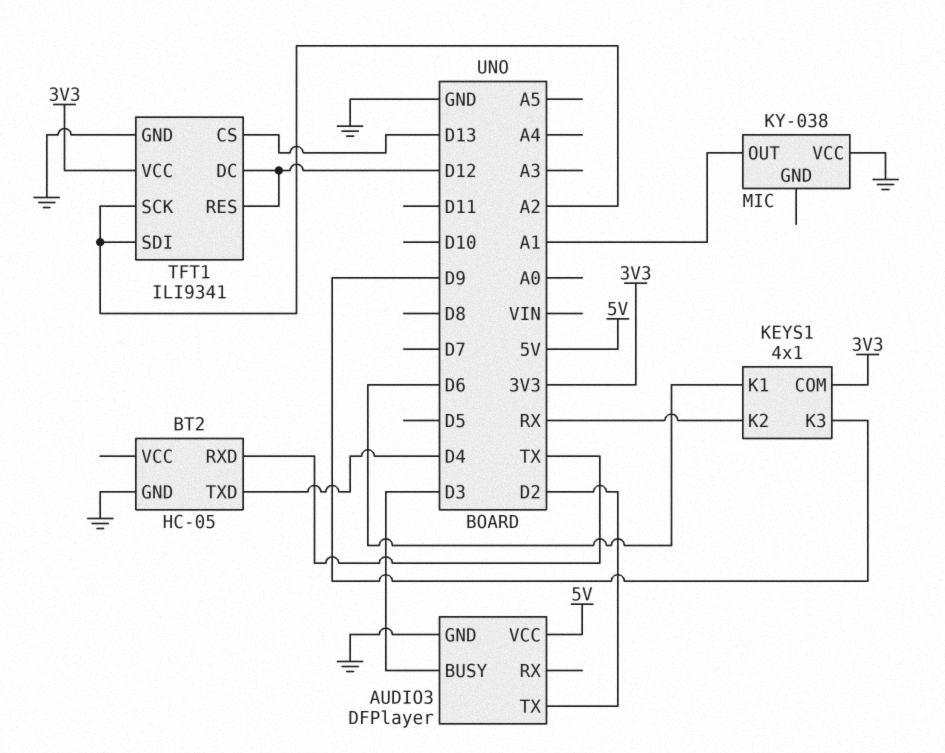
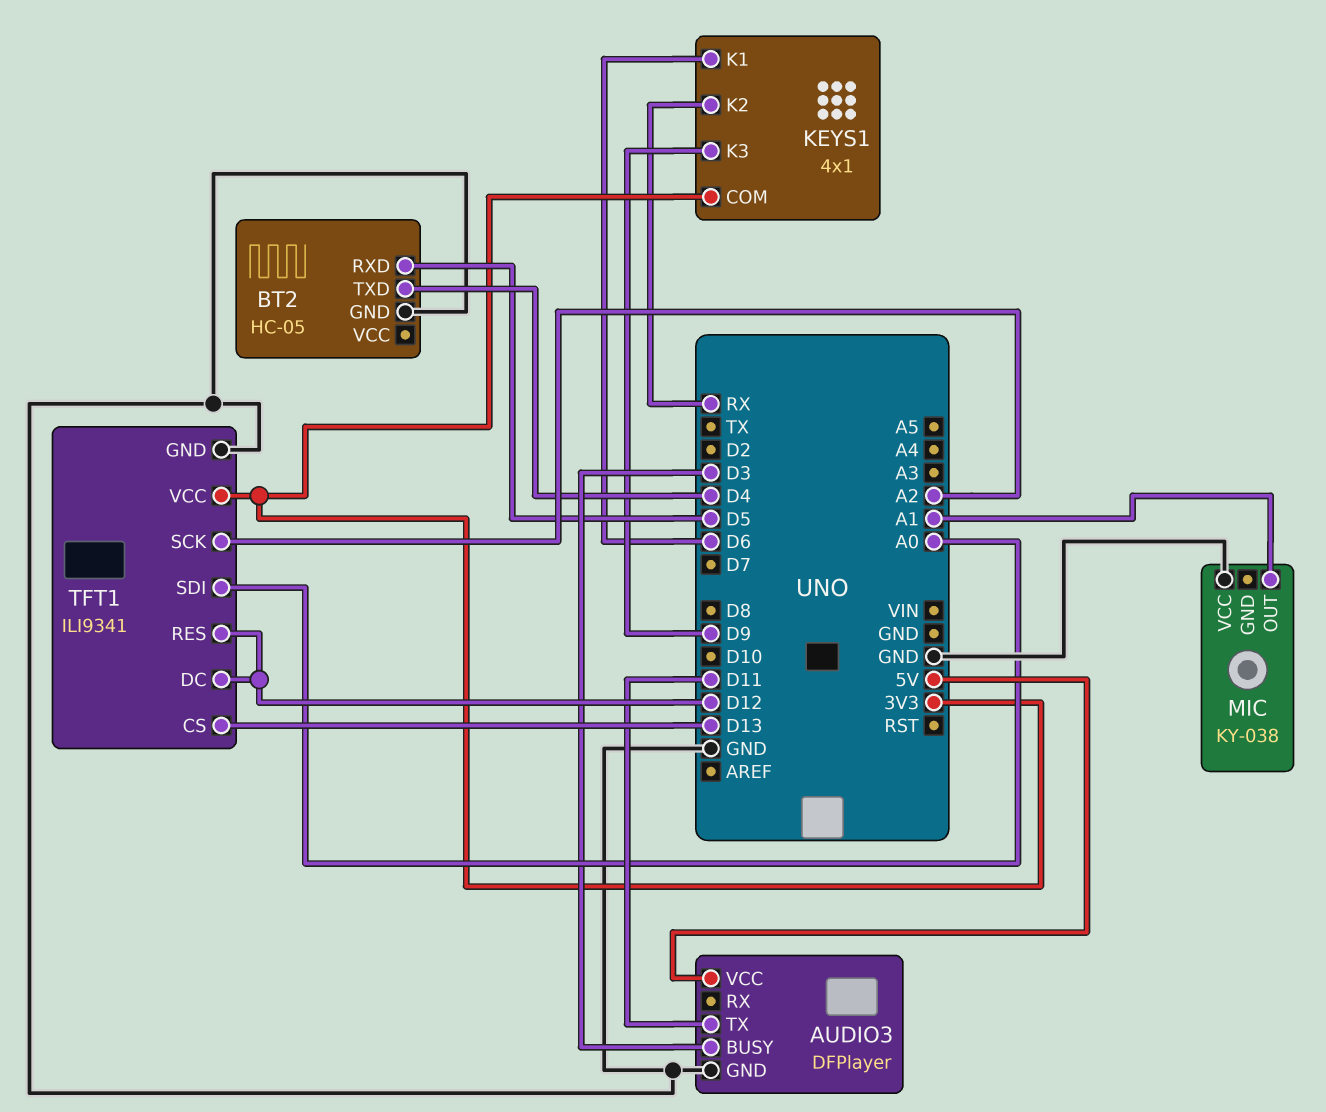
AUDIO3 pin TX: D2 -> D11
BT2 pin RXD: TX -> D5
TFT1 pin SDI: A2 -> A0

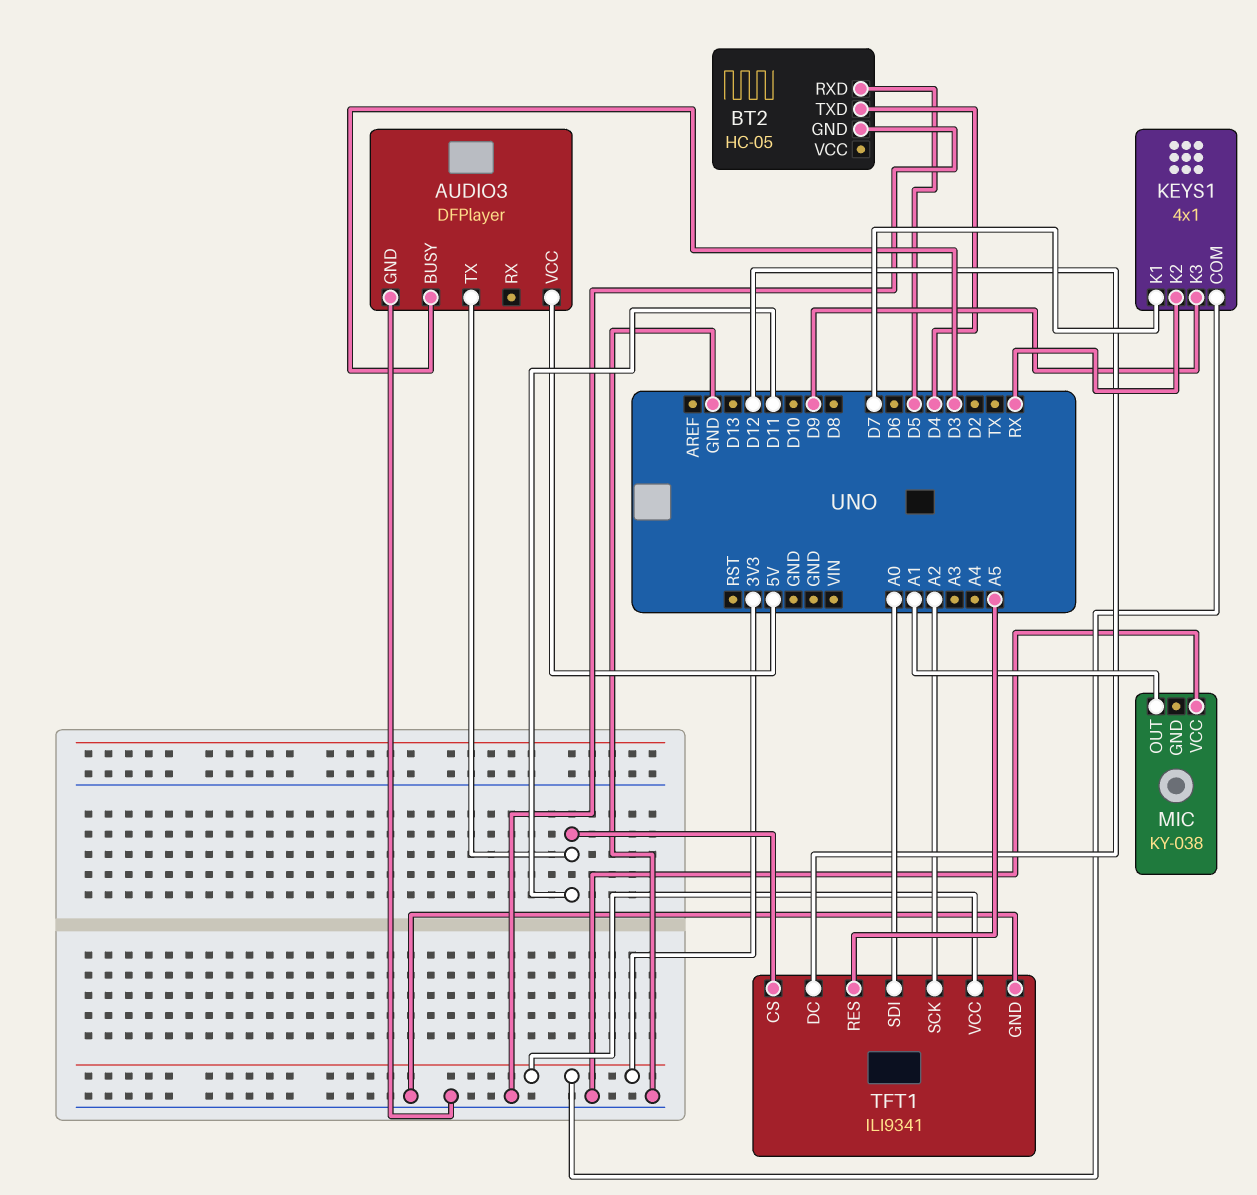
KEYS1 pin K1: D6 -> D7
TFT1 pin CS: D13 -> D11
TFT1 pin RES: D12 -> A5

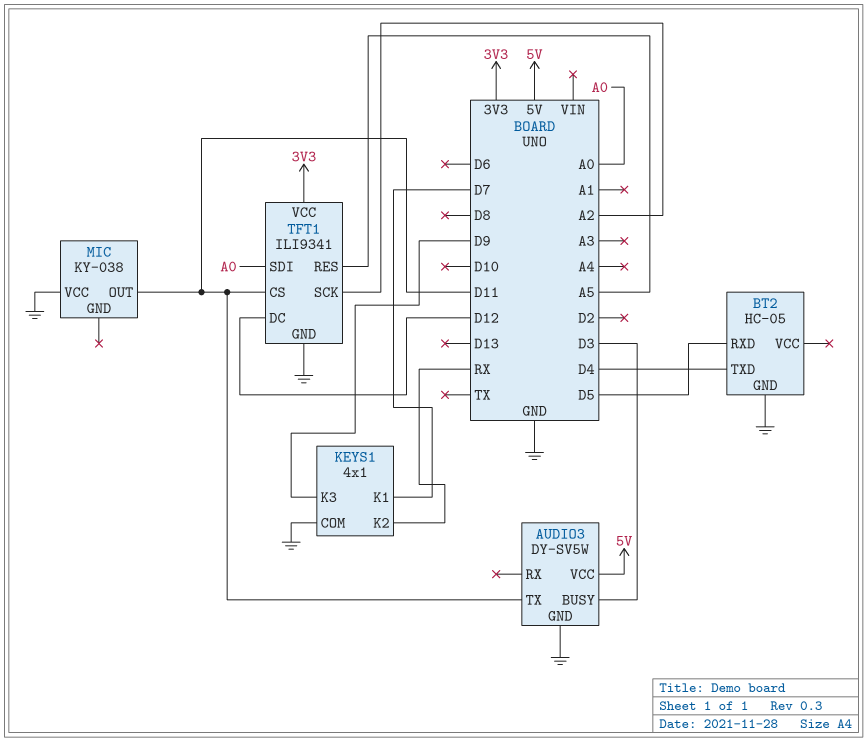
AUDIO3: DFPlayer -> DY-SV5W
KEYS1 pin COM: 3V3 -> GND
MIC pin OUT: A1 -> D11

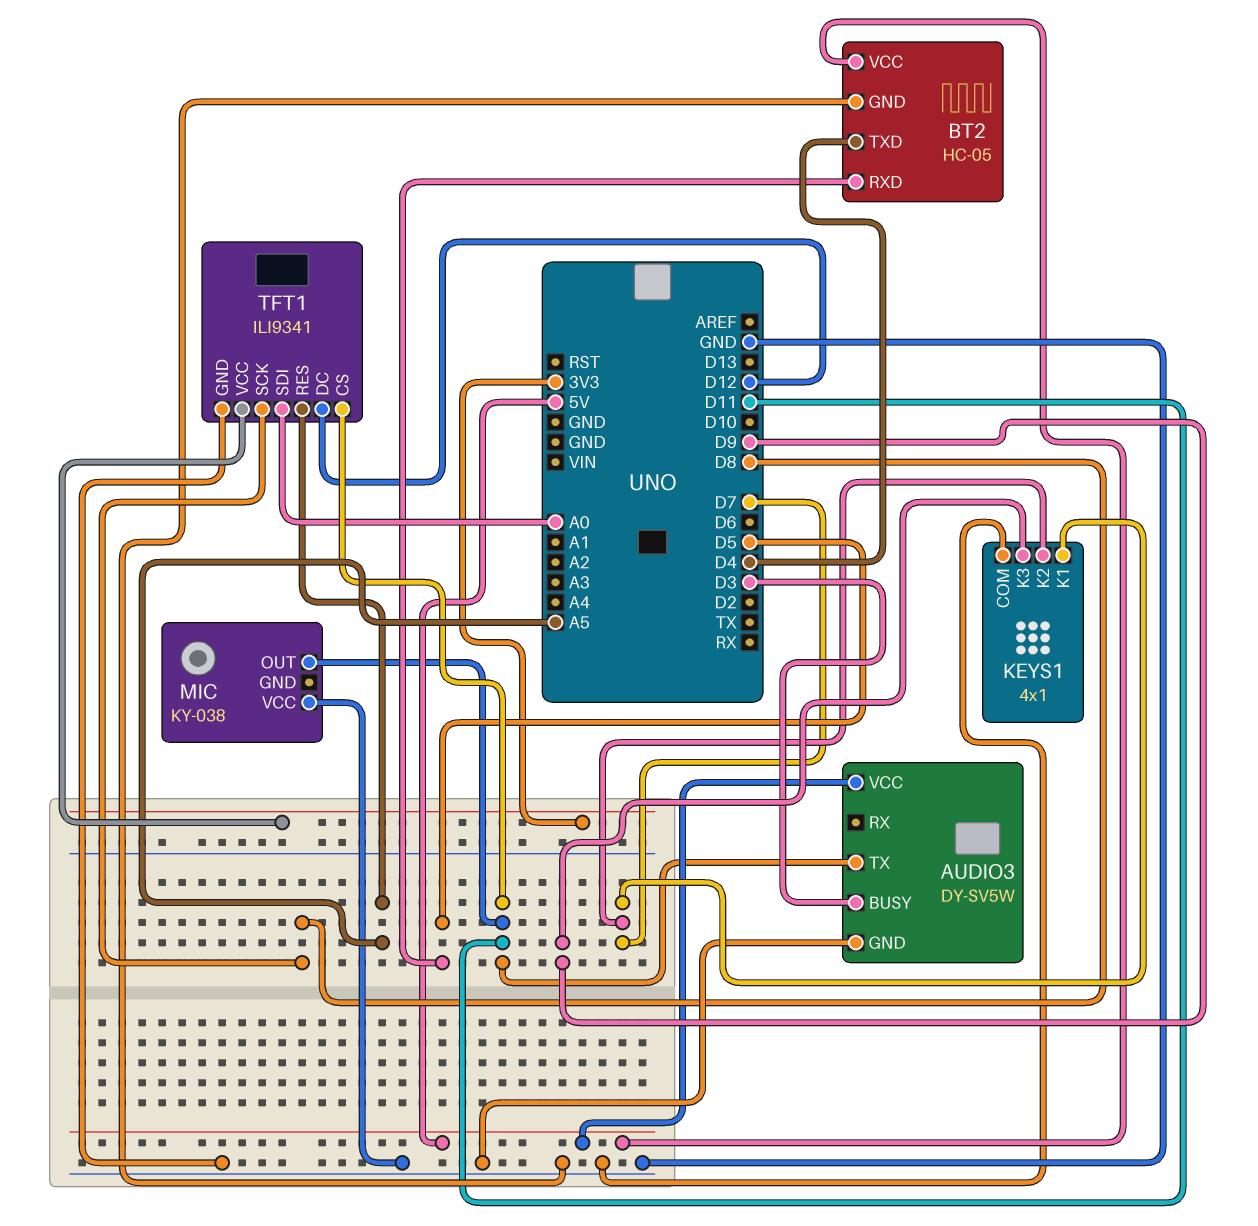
BT2 pin VCC: none -> 5V
KEYS1 pin K2: RX -> D7
TFT1 pin SCK: A2 -> D8

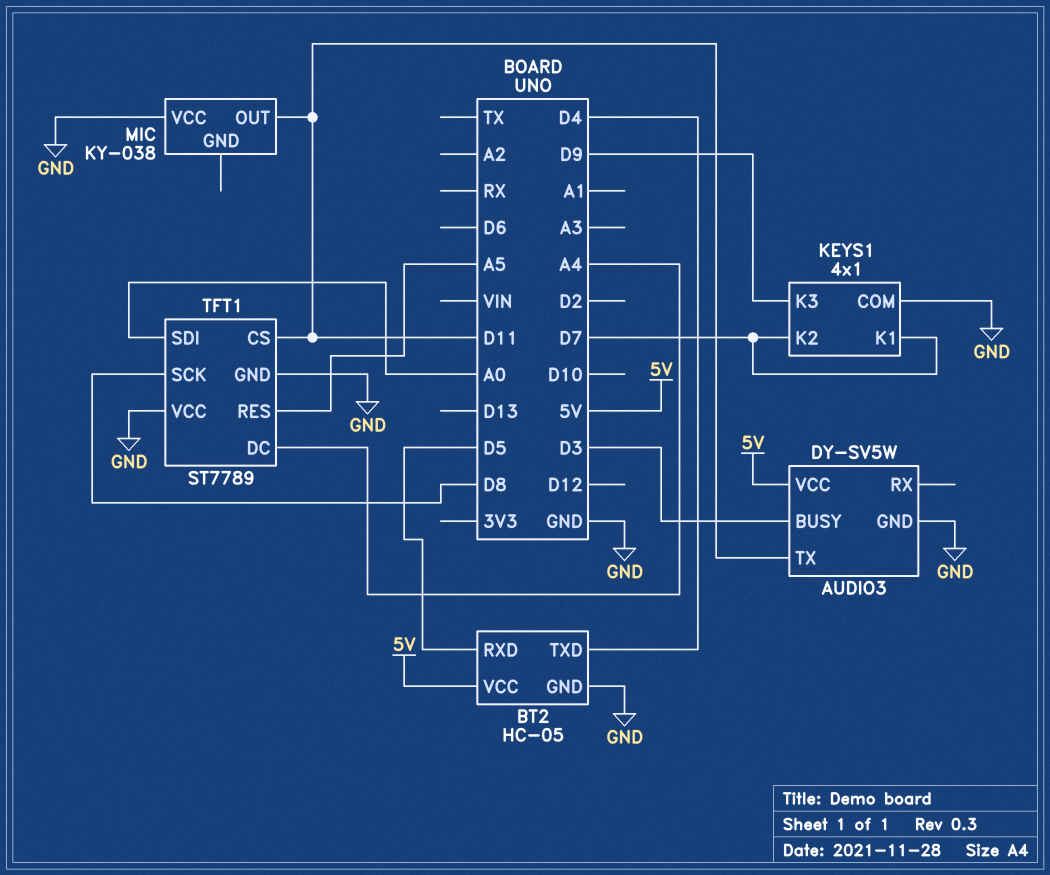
TFT1: ILI9341 -> ST7789
TFT1 pin DC: D12 -> A4
TFT1 pin VCC: 3V3 -> GND

